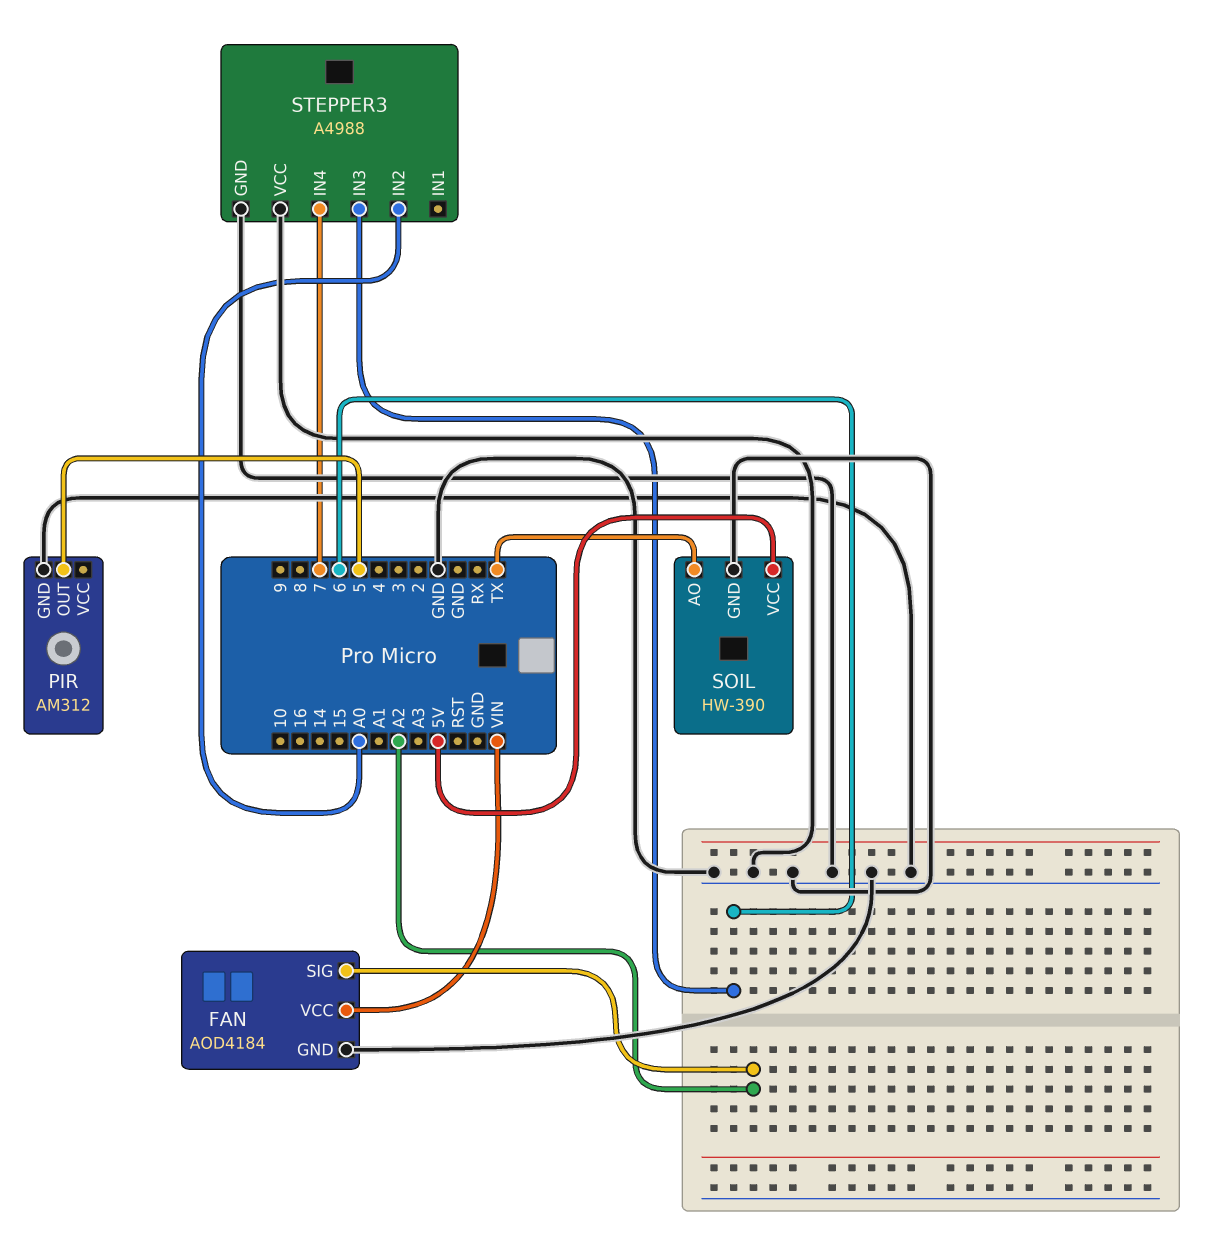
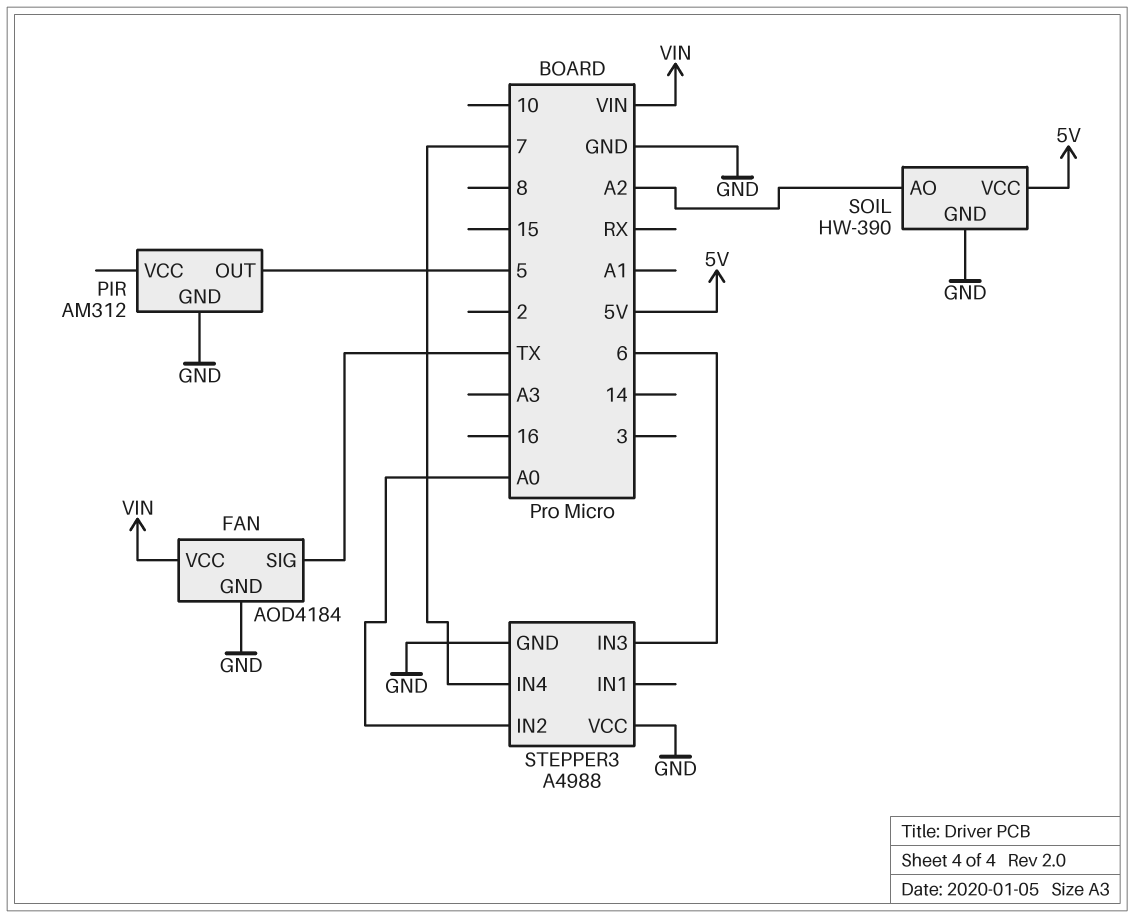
FAN pin SIG: A2 -> TX
SOIL pin AO: TX -> A2

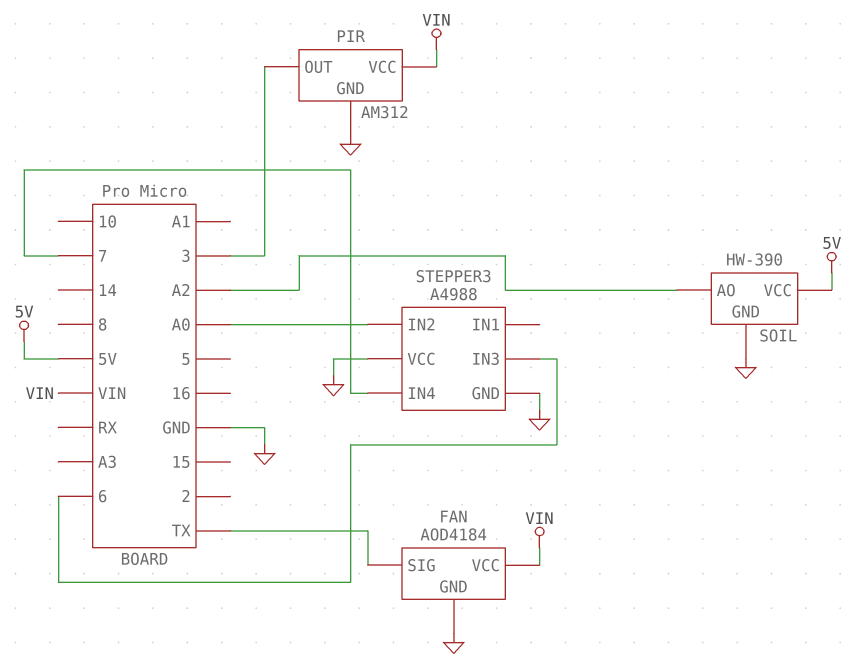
PIR pin OUT: 5 -> 3
PIR pin VCC: none -> VIN

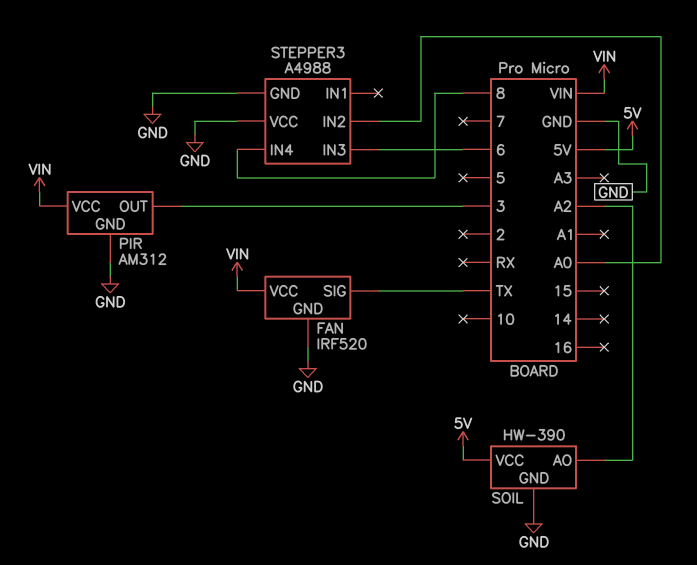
FAN: AOD4184 -> IRF520
STEPPER3 pin IN4: 7 -> 8

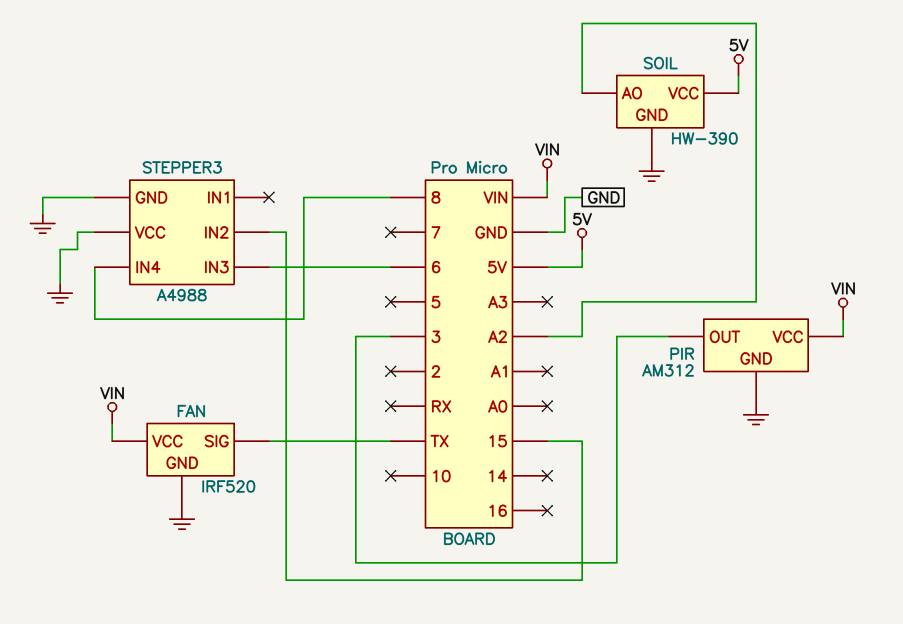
STEPPER3 pin IN2: A0 -> 15

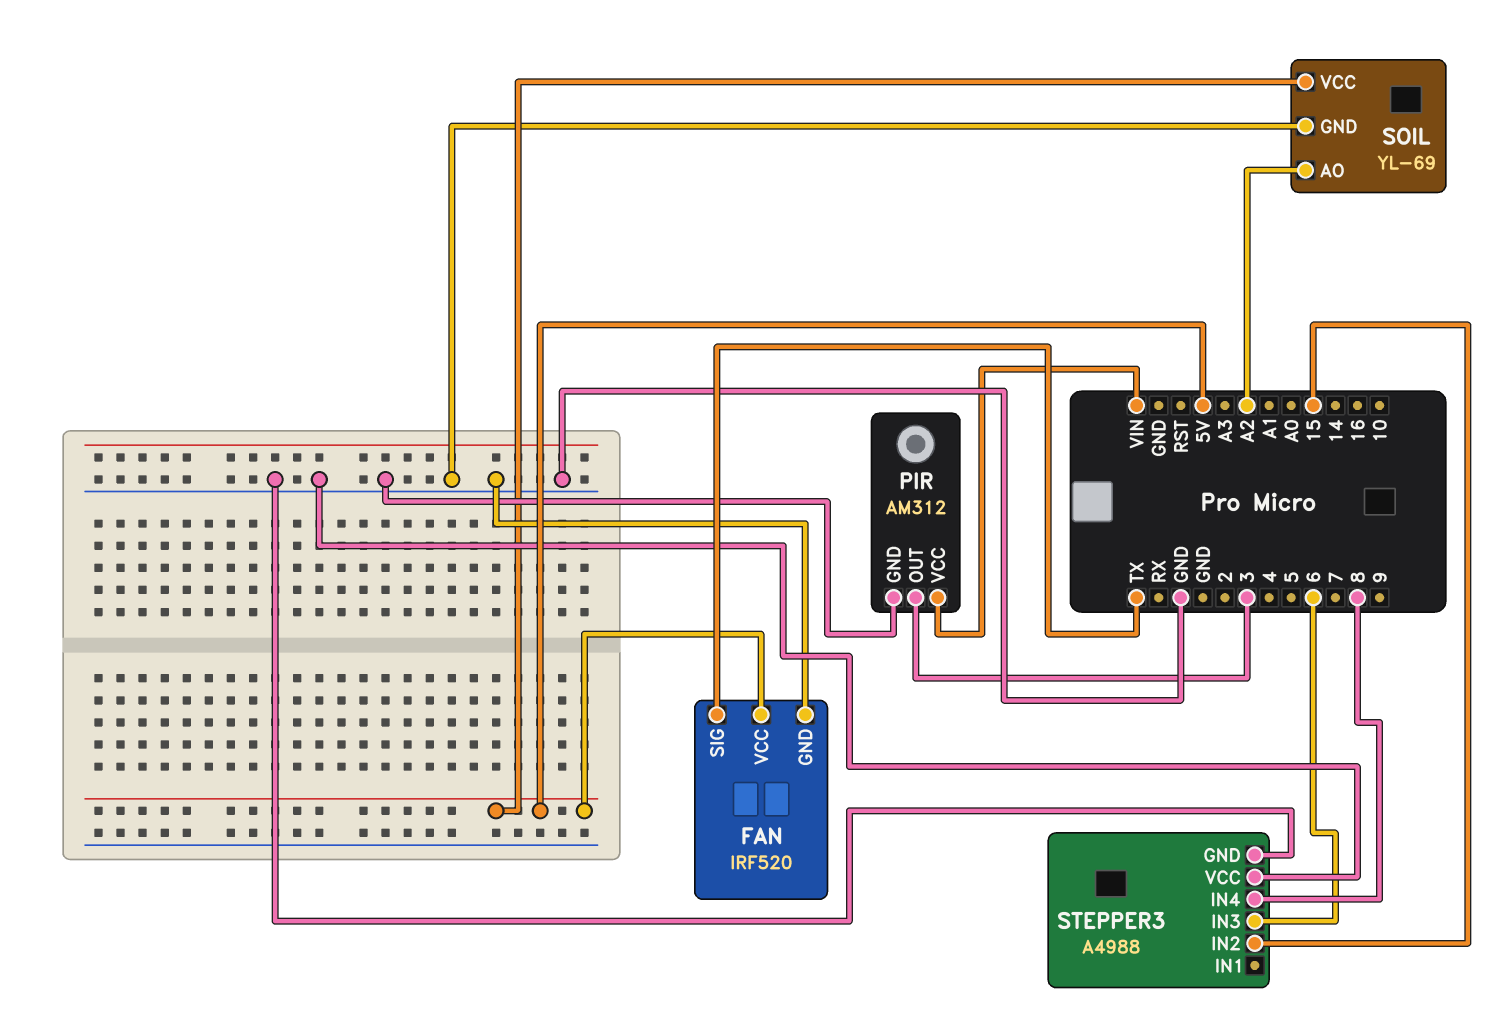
FAN pin VCC: VIN -> 5V
SOIL: HW-390 -> YL-69

